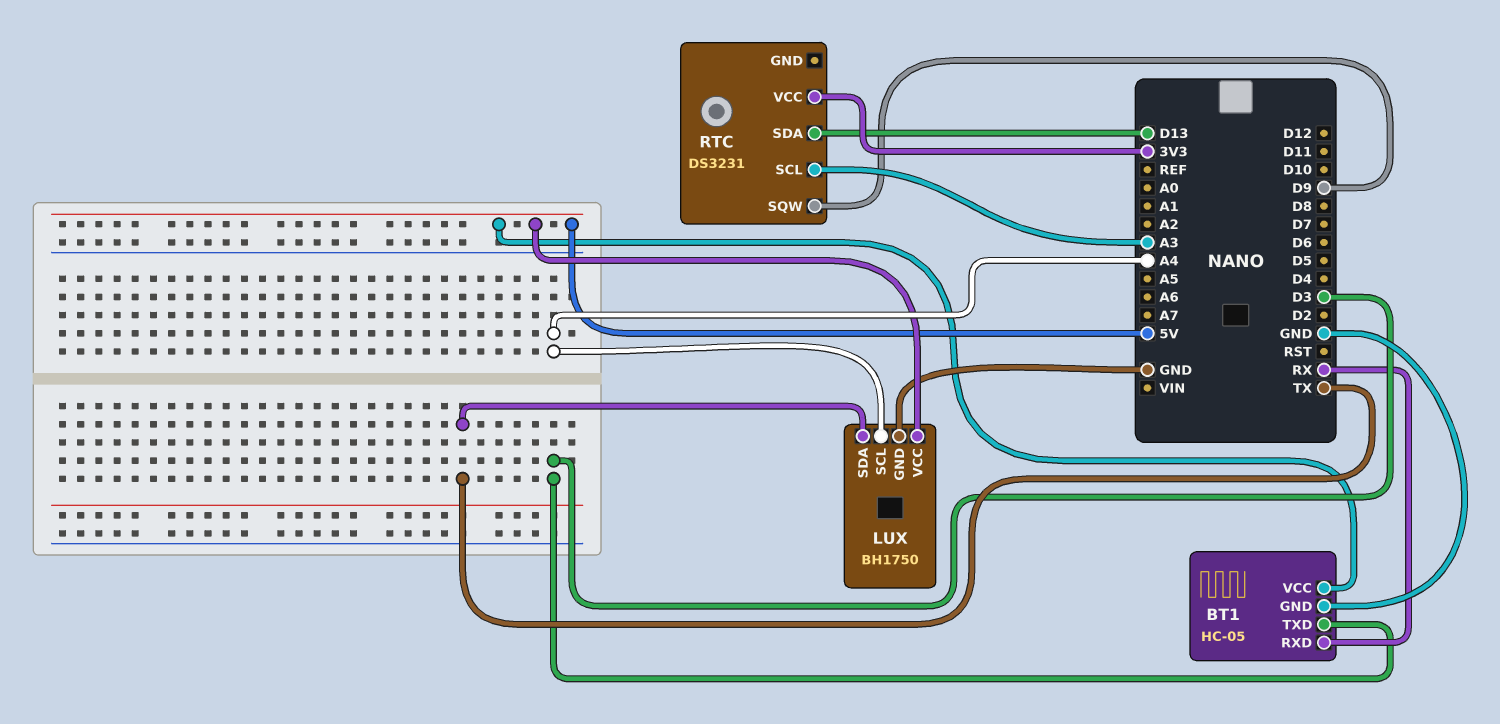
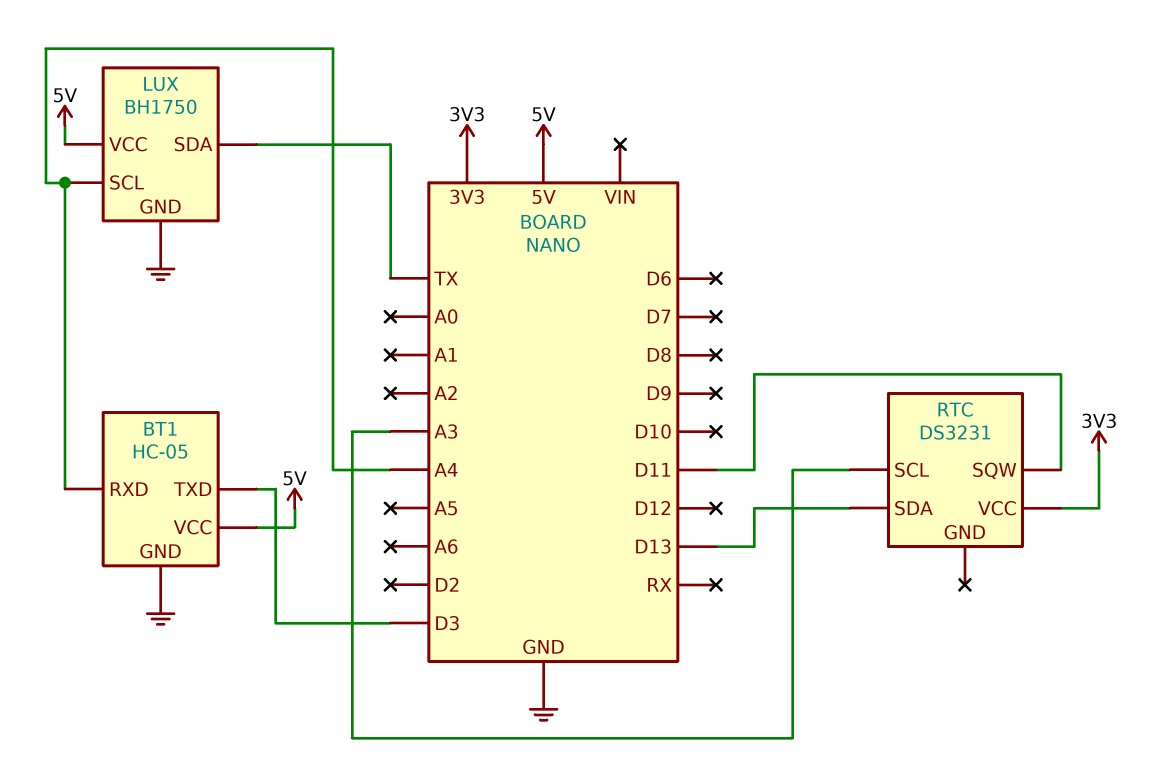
BT1 pin RXD: RX -> A4
RTC pin SQW: D9 -> D11

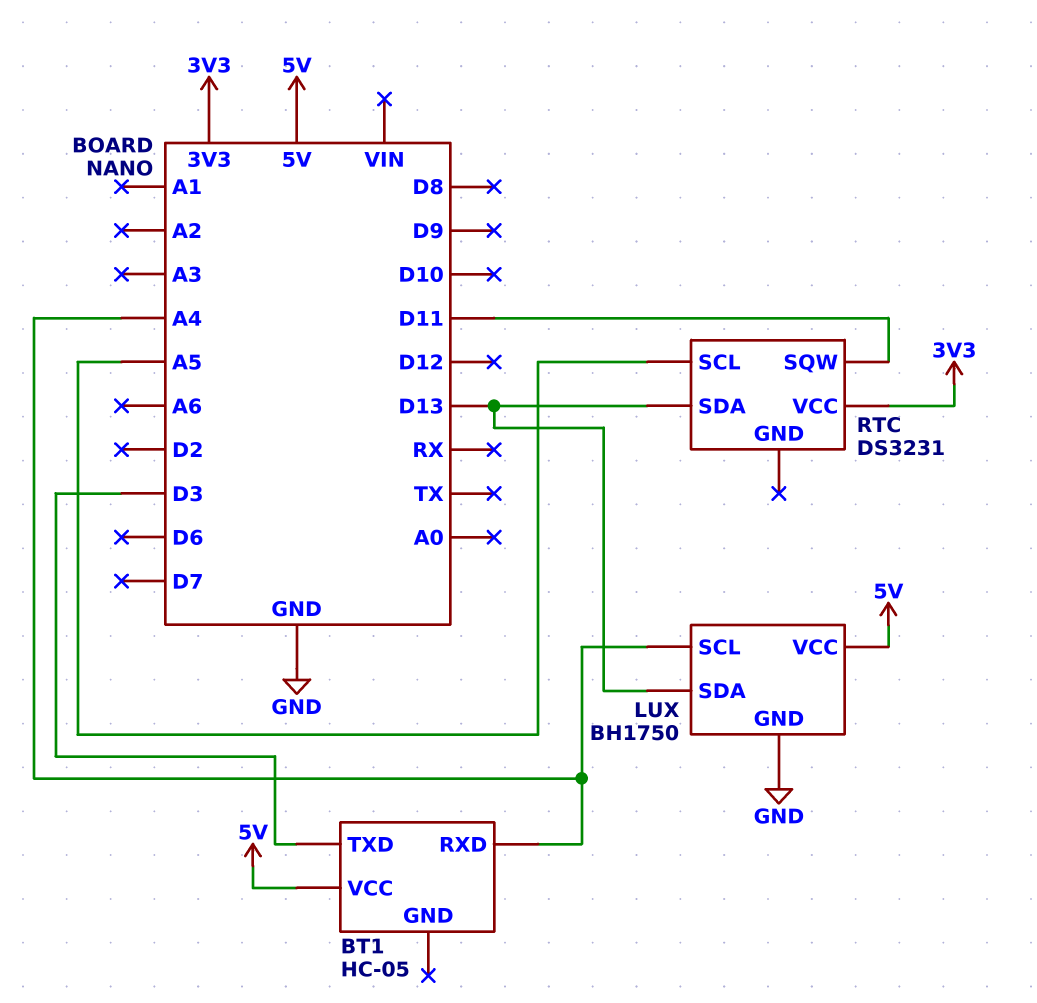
BT1 pin GND: GND -> none
LUX pin SDA: TX -> D13
RTC pin SCL: A3 -> A5

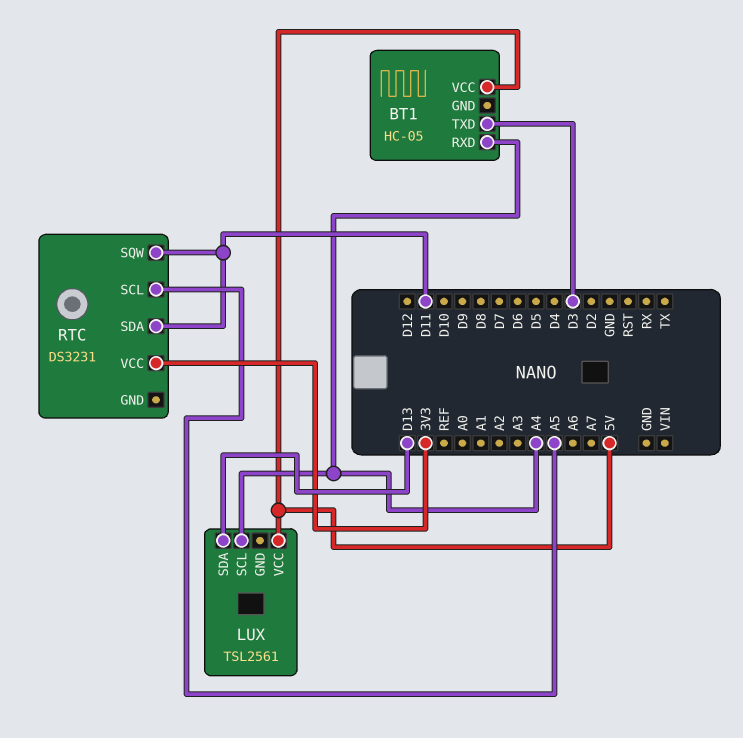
LUX: BH1750 -> TSL2561
LUX pin GND: GND -> none
RTC pin SDA: D13 -> D11

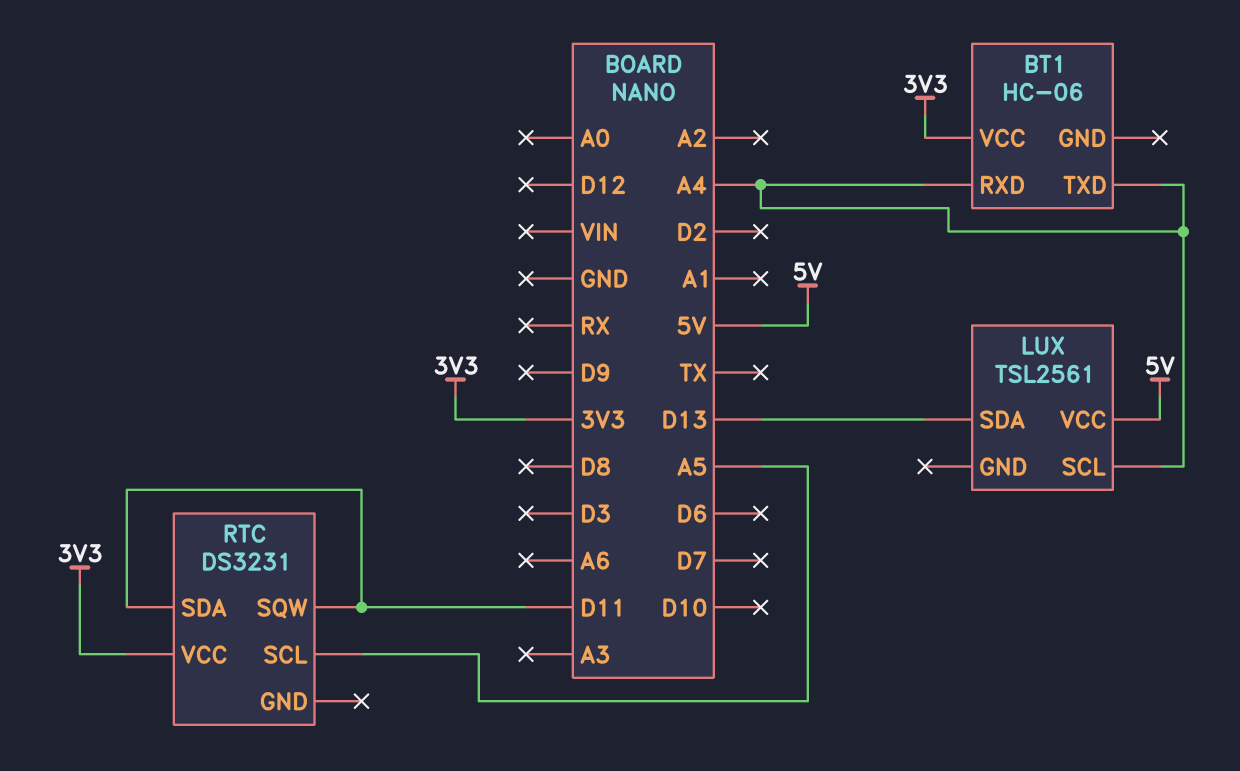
BT1: HC-05 -> HC-06
BT1 pin TXD: D3 -> A4
BT1 pin VCC: 5V -> 3V3

